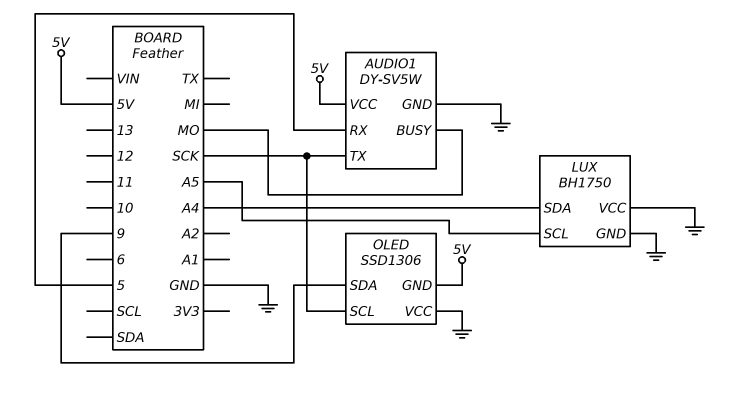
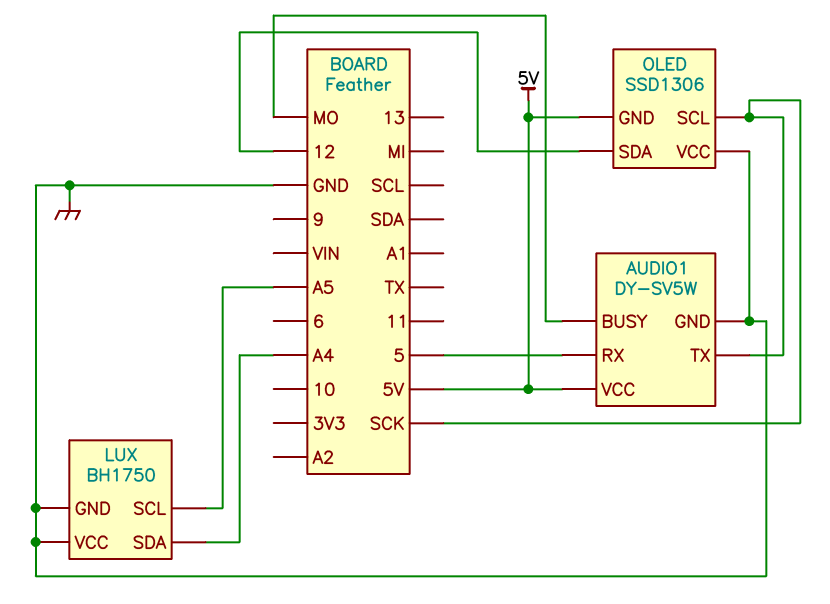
OLED pin SDA: 9 -> 12

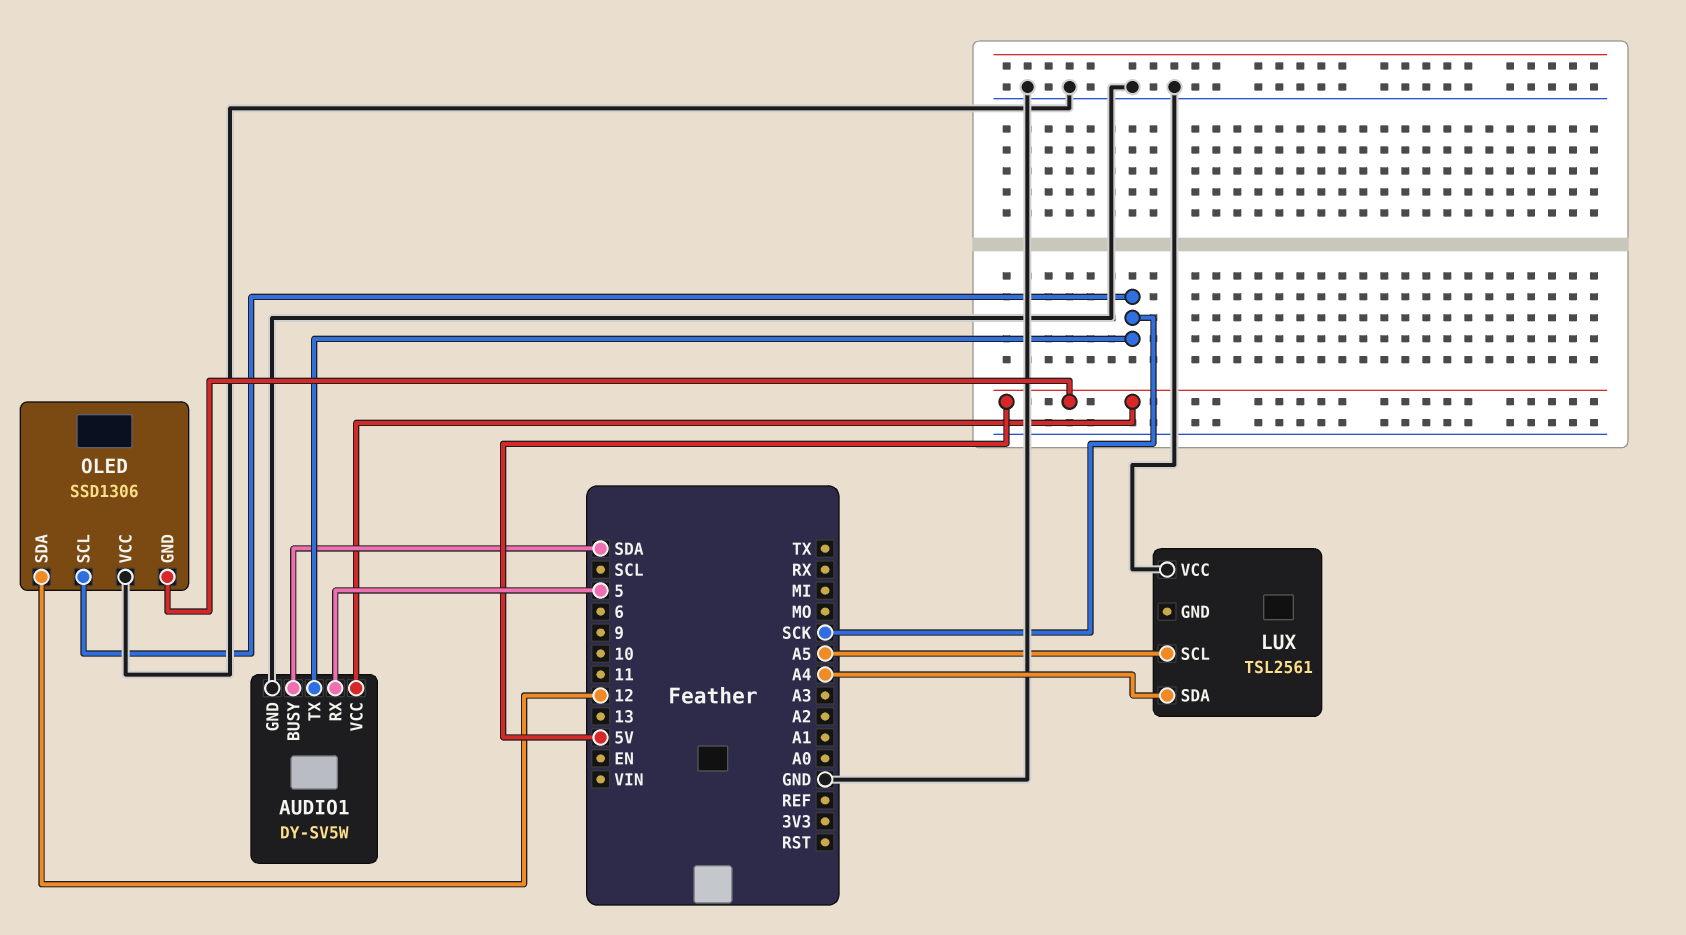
AUDIO1 pin BUSY: MO -> SDA
LUX: BH1750 -> TSL2561
LUX pin GND: GND -> none

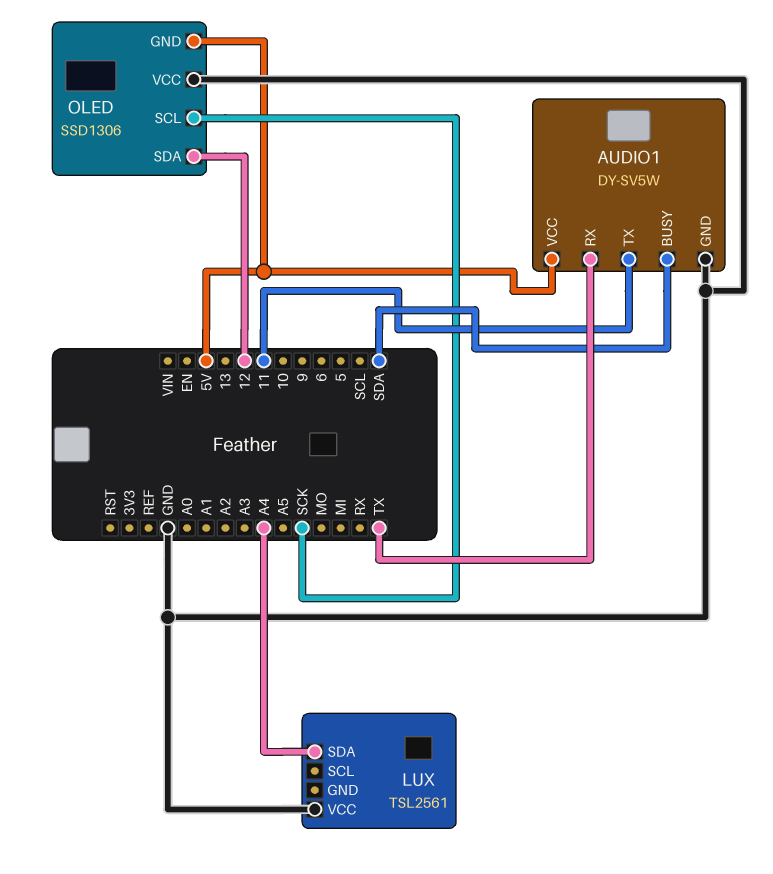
AUDIO1 pin RX: 5 -> TX
AUDIO1 pin TX: SCK -> 11
LUX pin SCL: A5 -> none

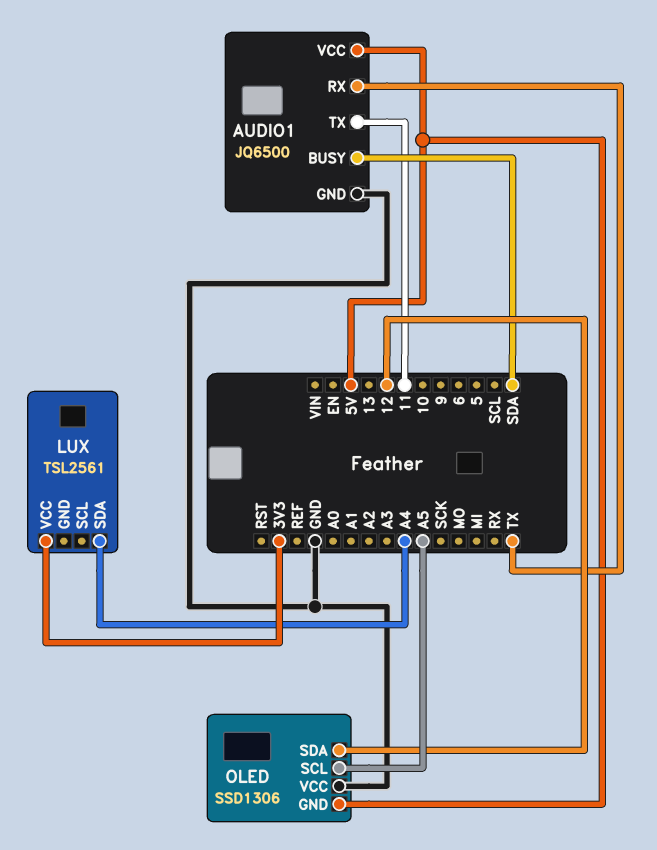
AUDIO1: DY-SV5W -> JQ6500
LUX pin VCC: GND -> 3V3
OLED pin SCL: SCK -> A5

